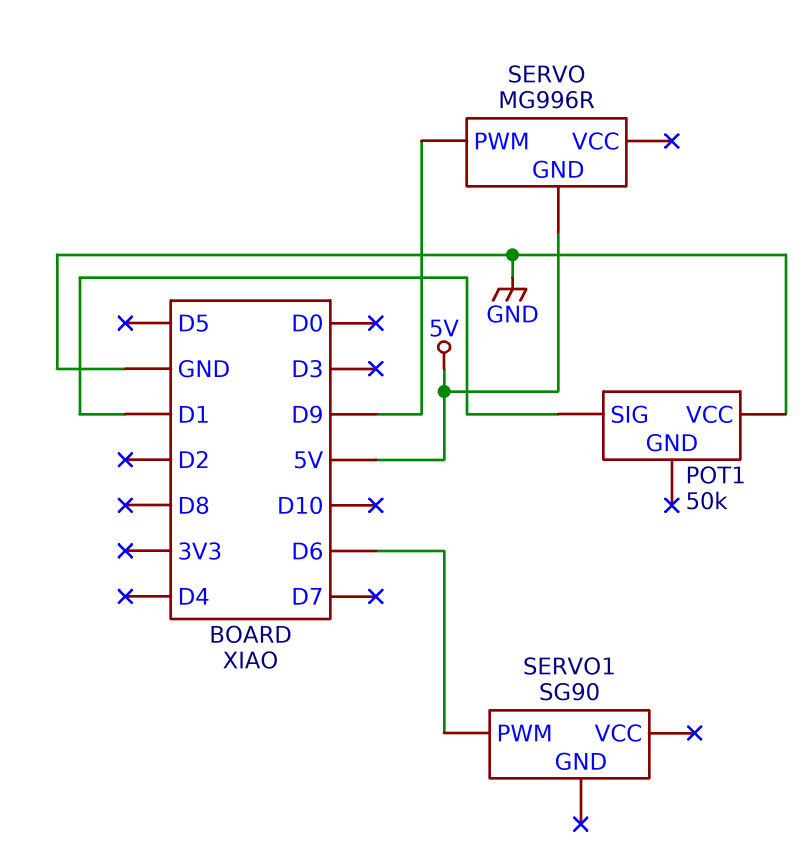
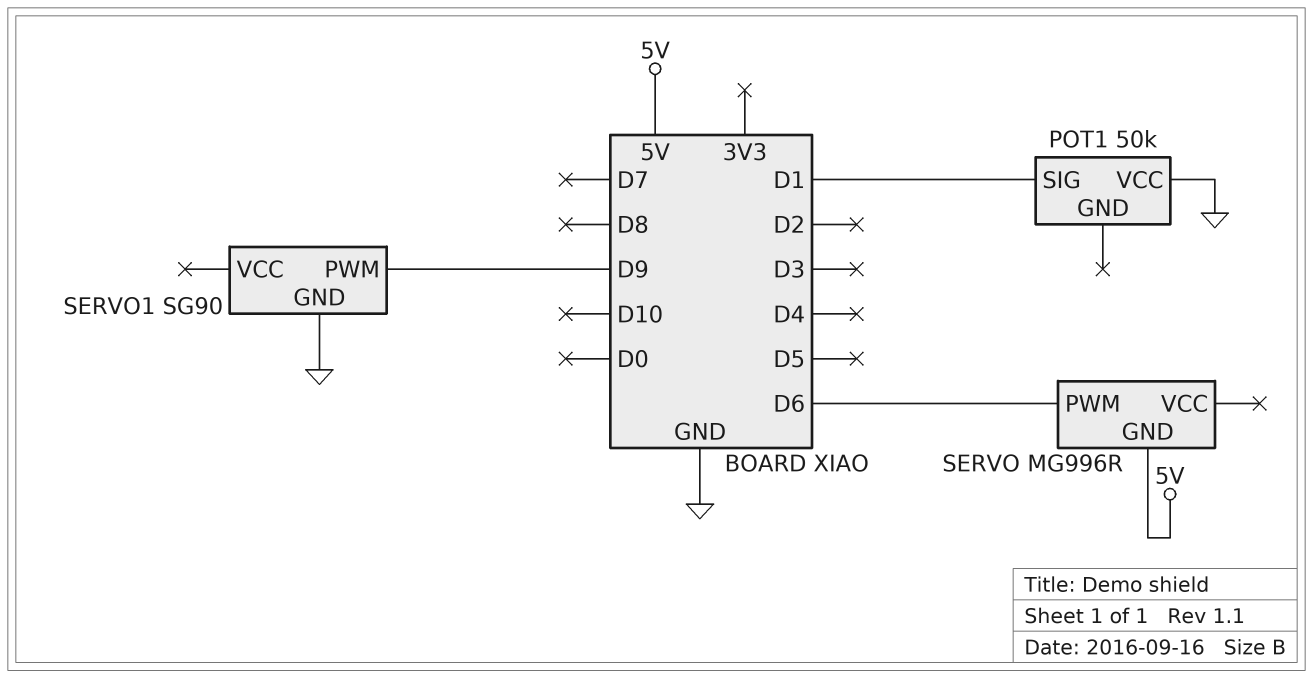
SERVO pin PWM: D9 -> D6
SERVO1 pin GND: none -> GND
SERVO1 pin PWM: D6 -> D9

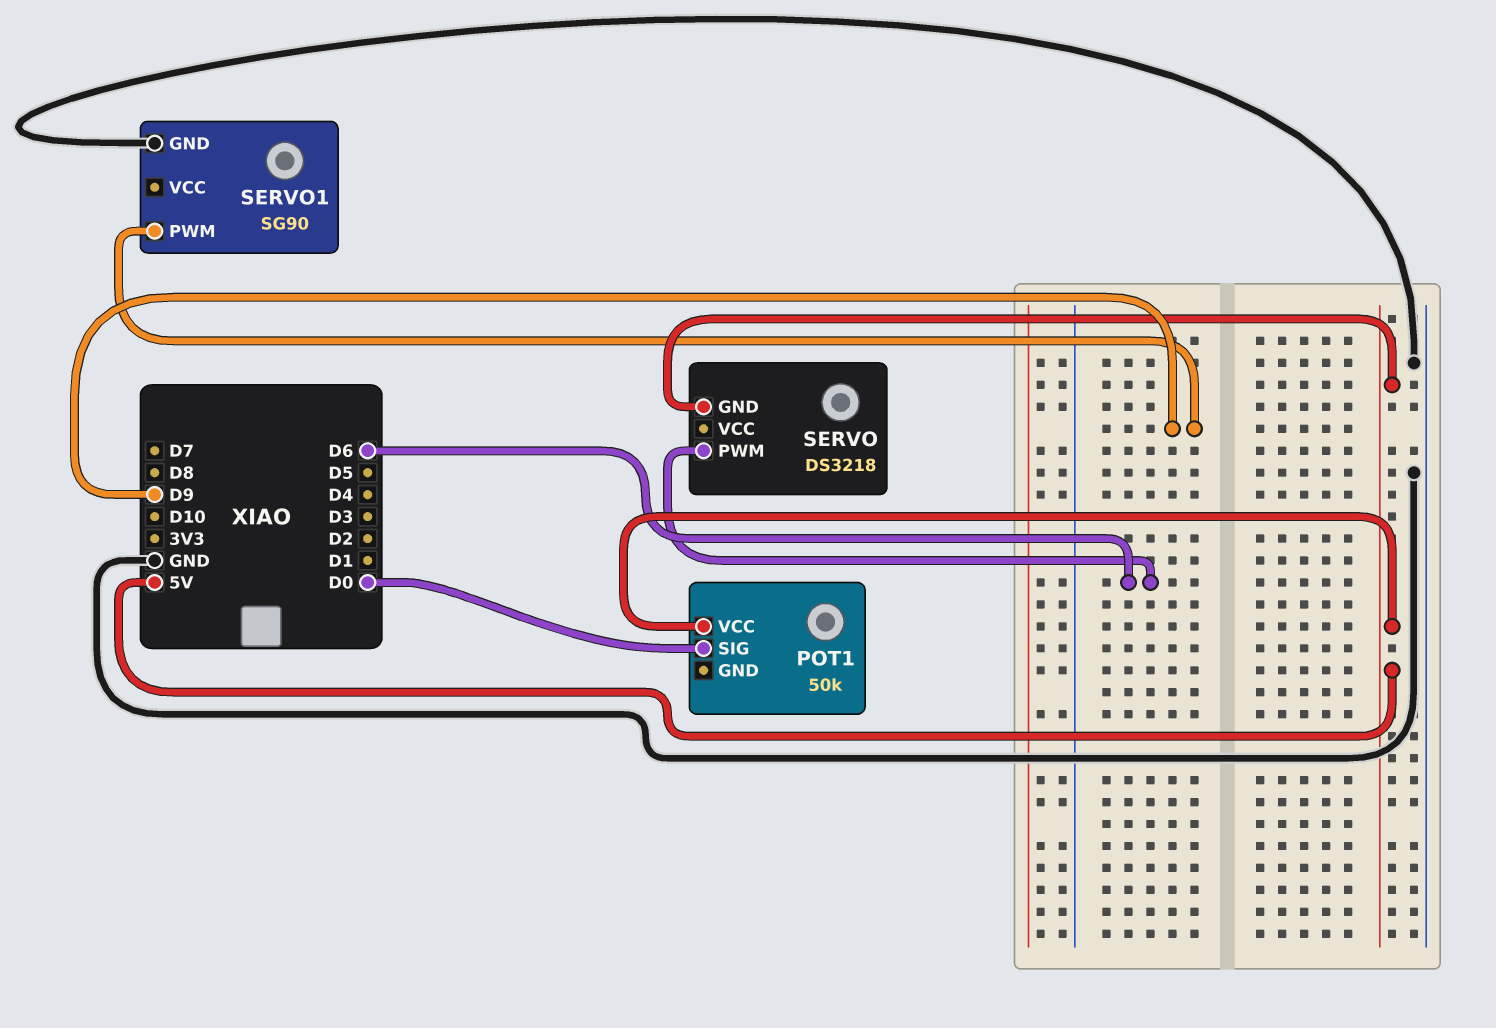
POT1 pin SIG: D1 -> D0
POT1 pin VCC: GND -> 5V
SERVO: MG996R -> DS3218

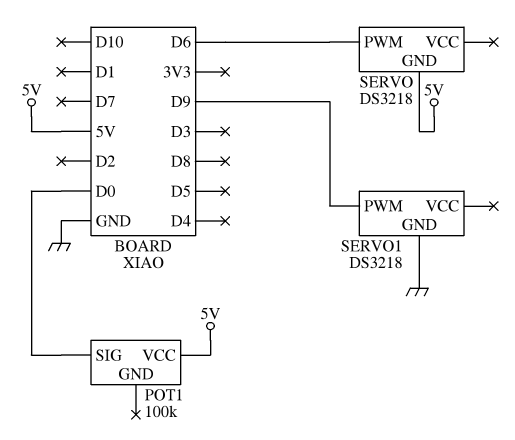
POT1: 50k -> 100k
SERVO1: SG90 -> DS3218

